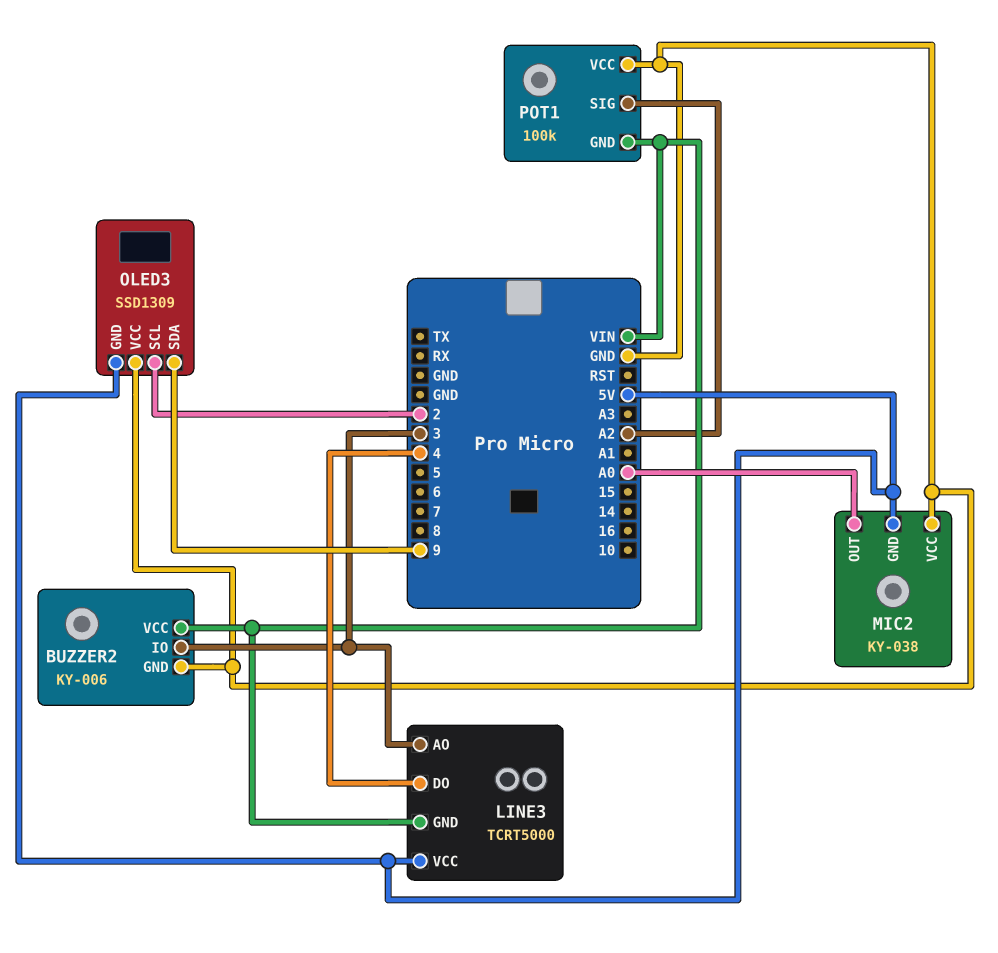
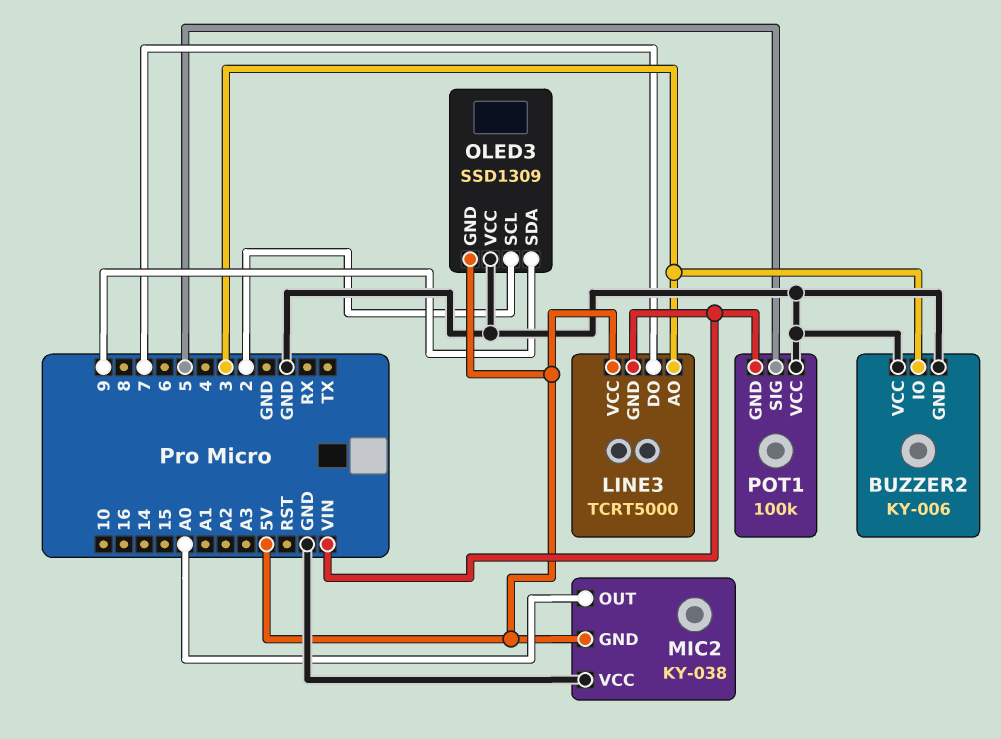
BUZZER2 pin VCC: VIN -> GND
LINE3 pin DO: 4 -> 7
POT1 pin SIG: A2 -> 5

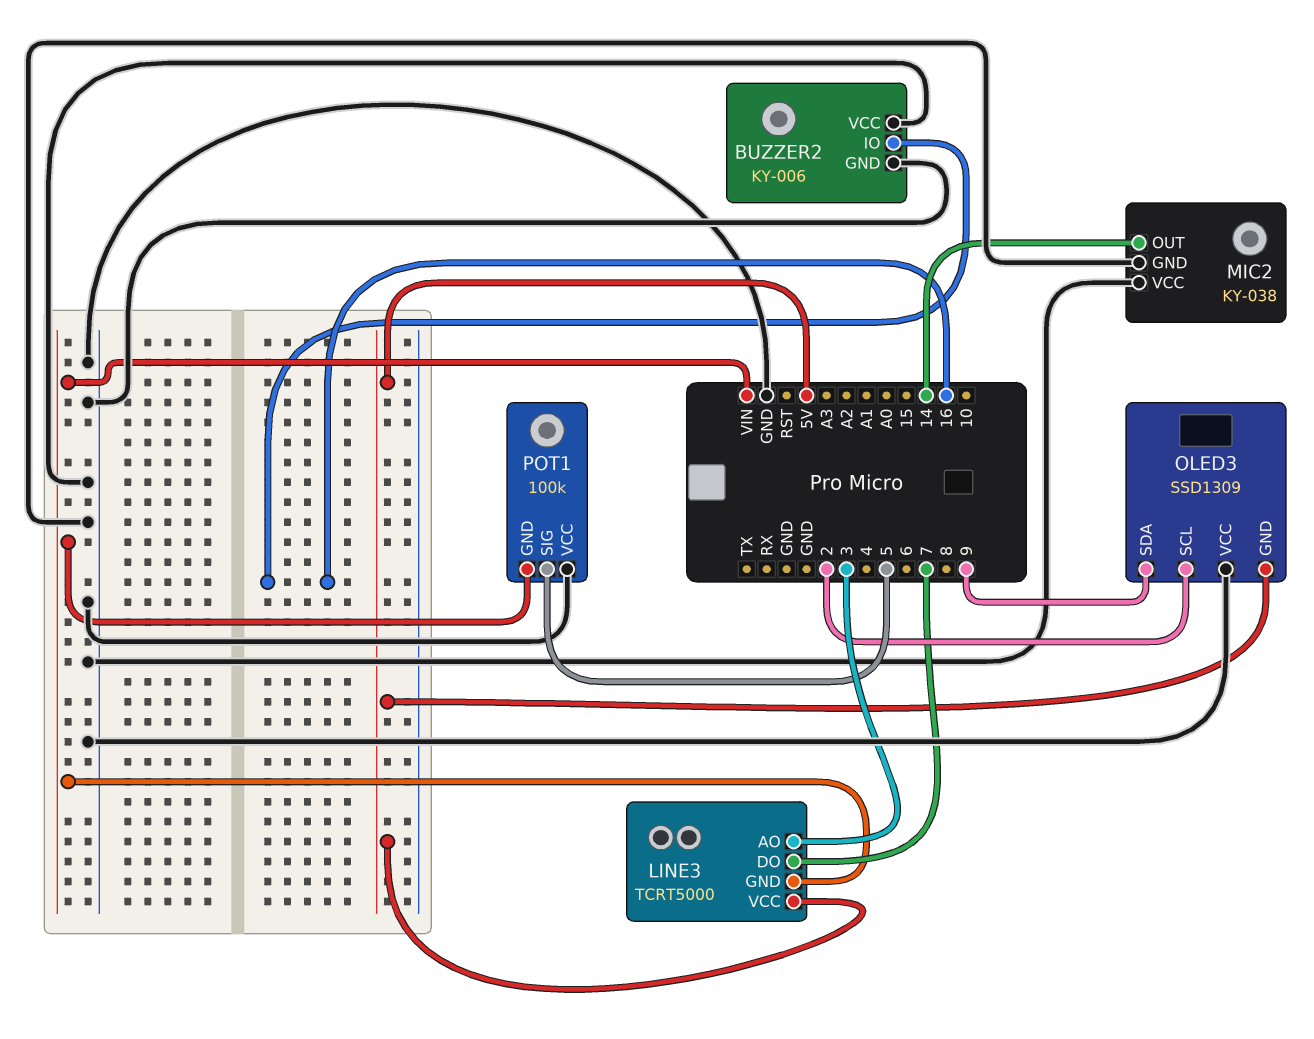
BUZZER2 pin IO: 3 -> 16
MIC2 pin GND: 5V -> GND
MIC2 pin OUT: A0 -> 14

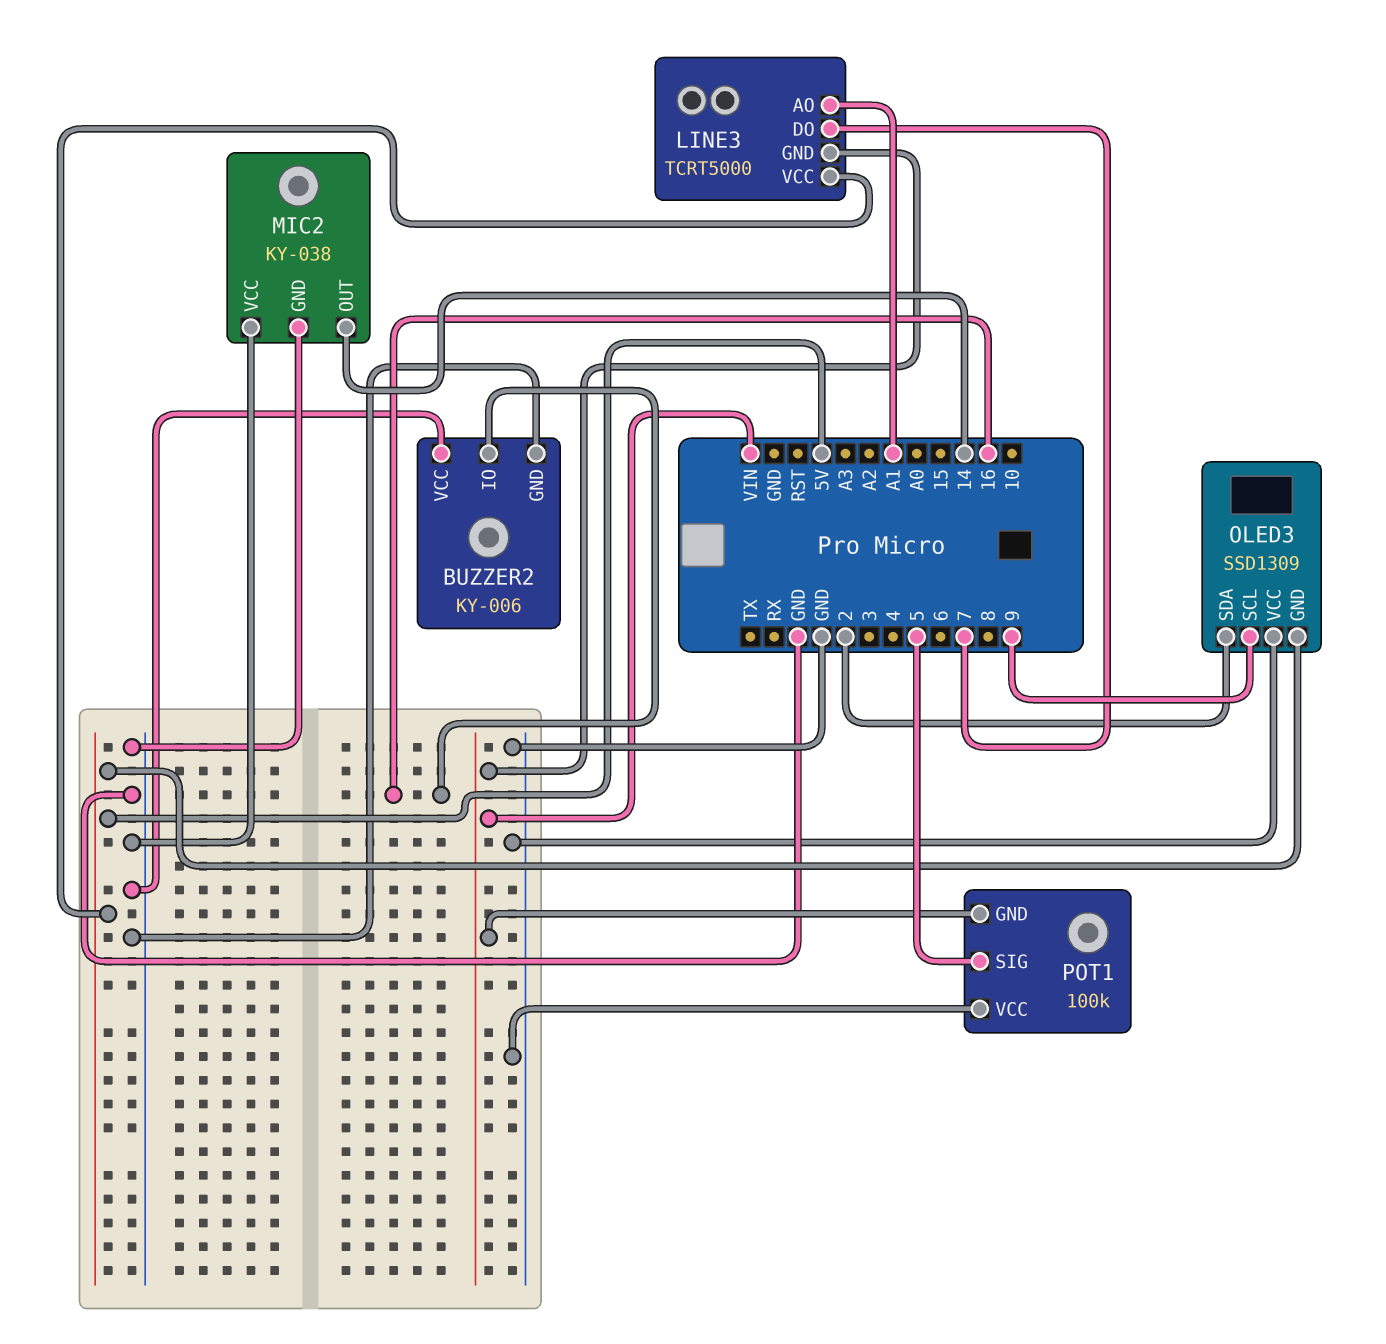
LINE3 pin AO: 3 -> A1
OLED3 pin SCL: 2 -> 9
OLED3 pin SDA: 9 -> 2

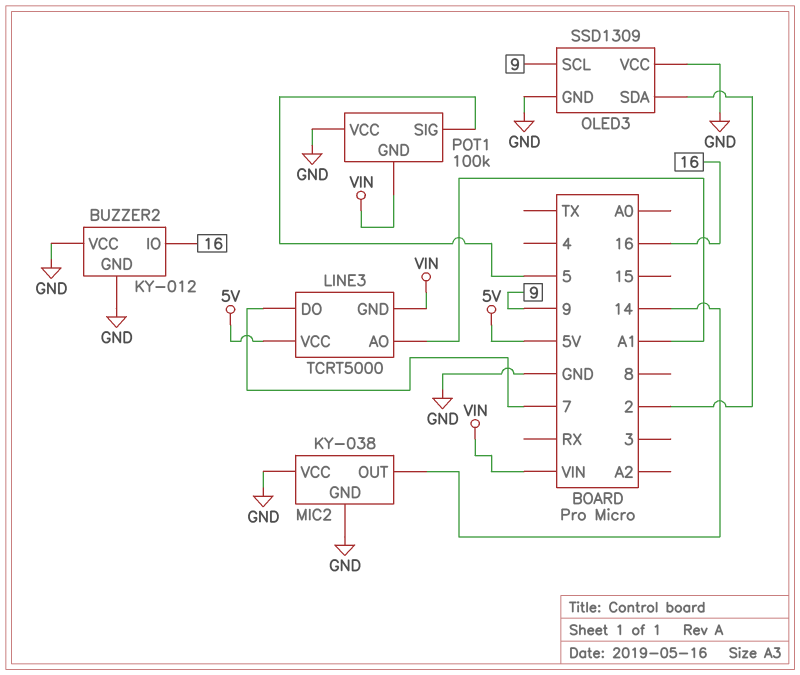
BUZZER2: KY-006 -> KY-012
OLED3 pin GND: 5V -> GND

